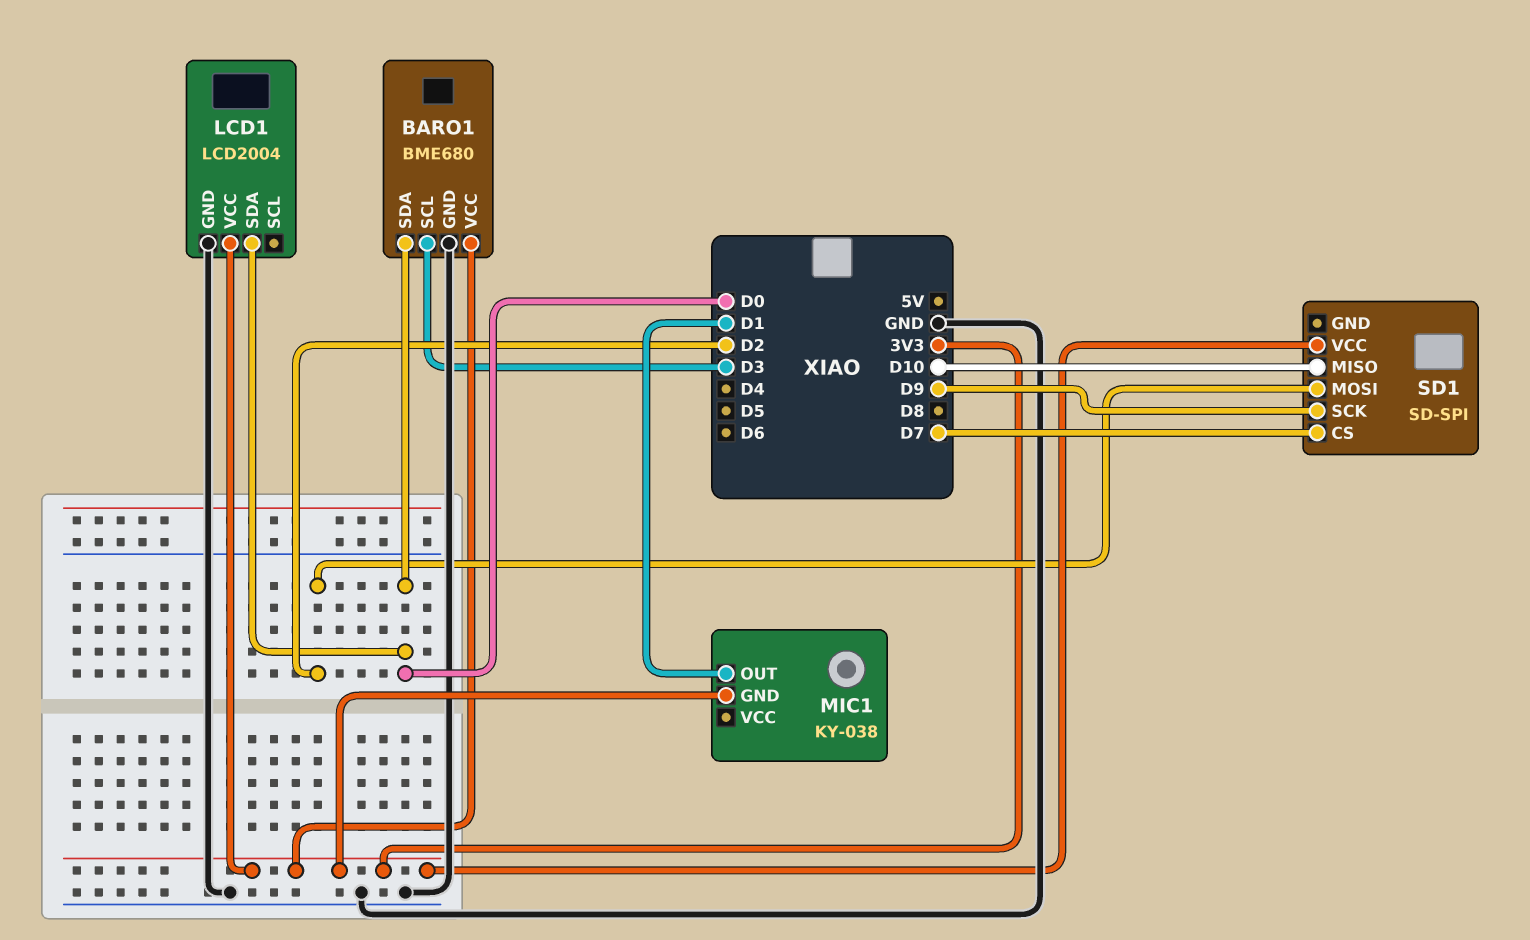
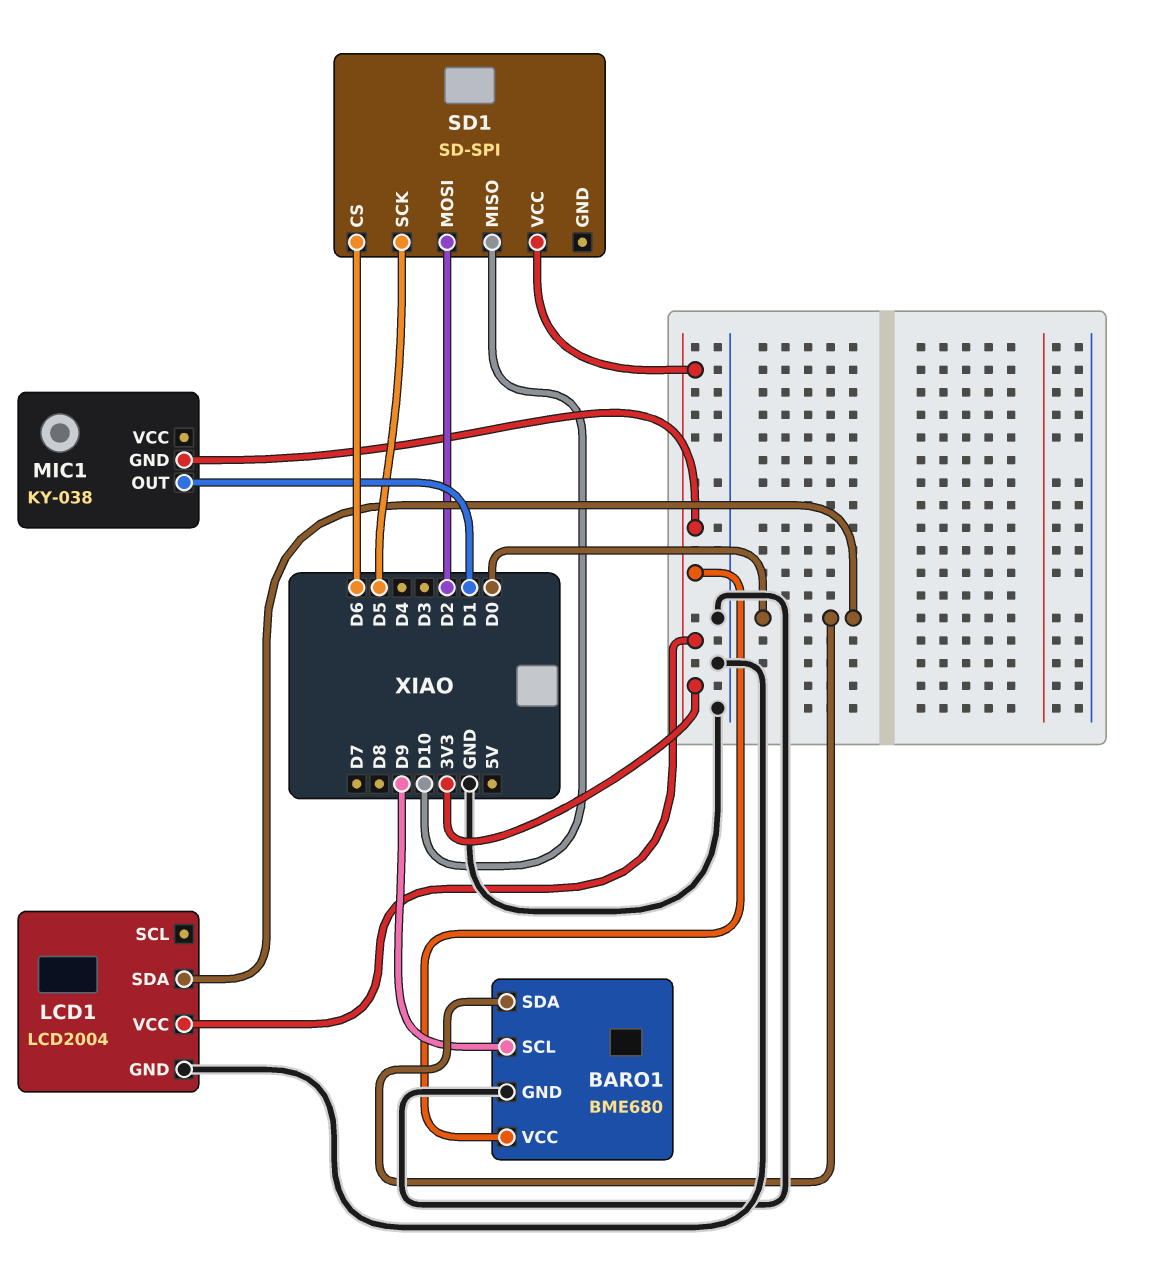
BARO1 pin SCL: D3 -> D9
SD1 pin CS: D7 -> D6
SD1 pin SCK: D9 -> D5

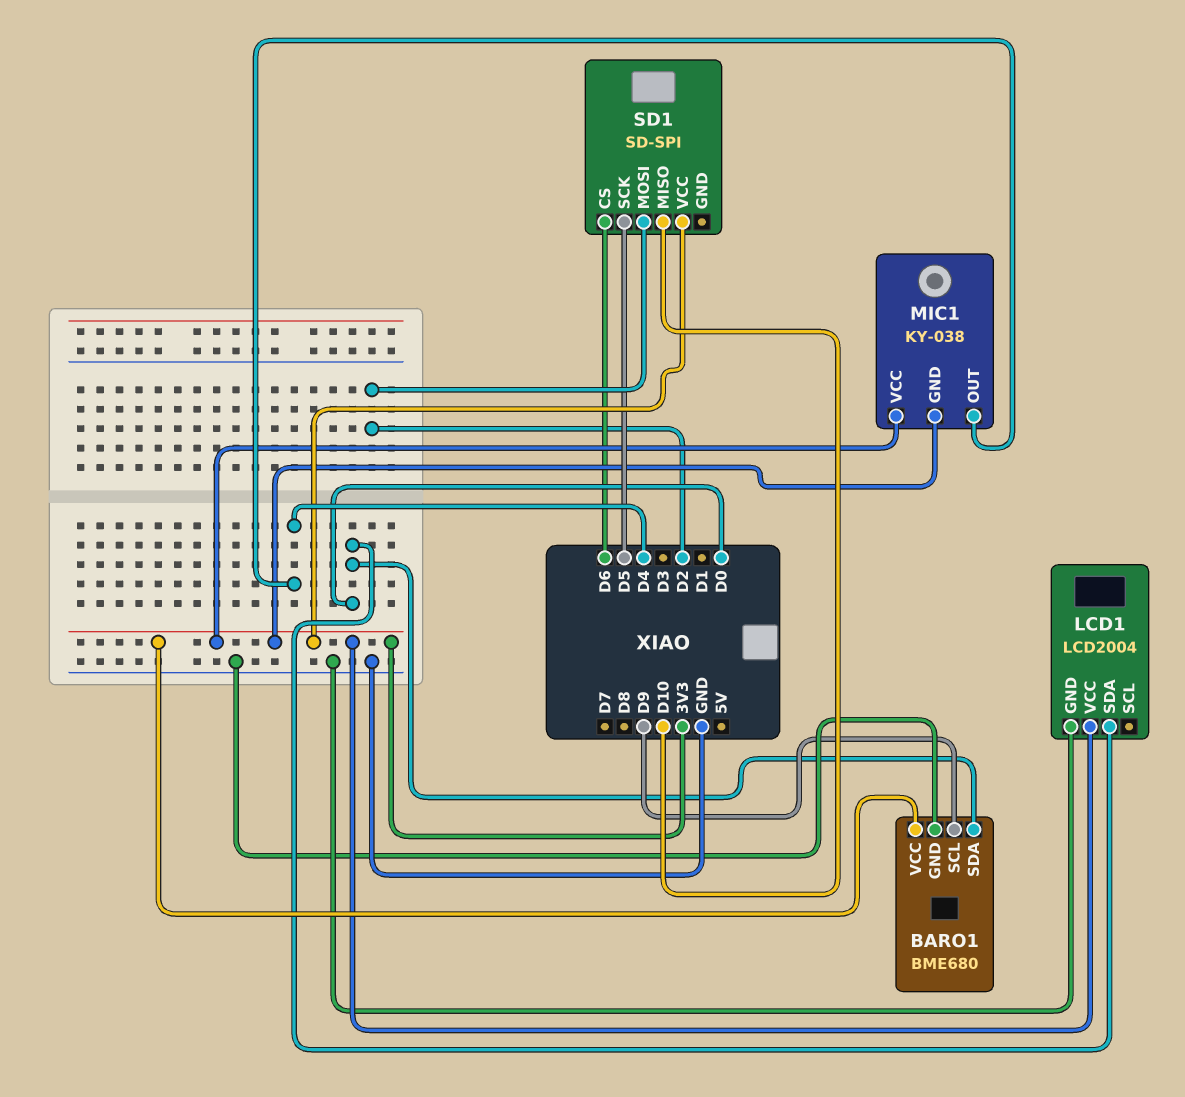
MIC1 pin OUT: D1 -> D4
MIC1 pin VCC: none -> 3V3

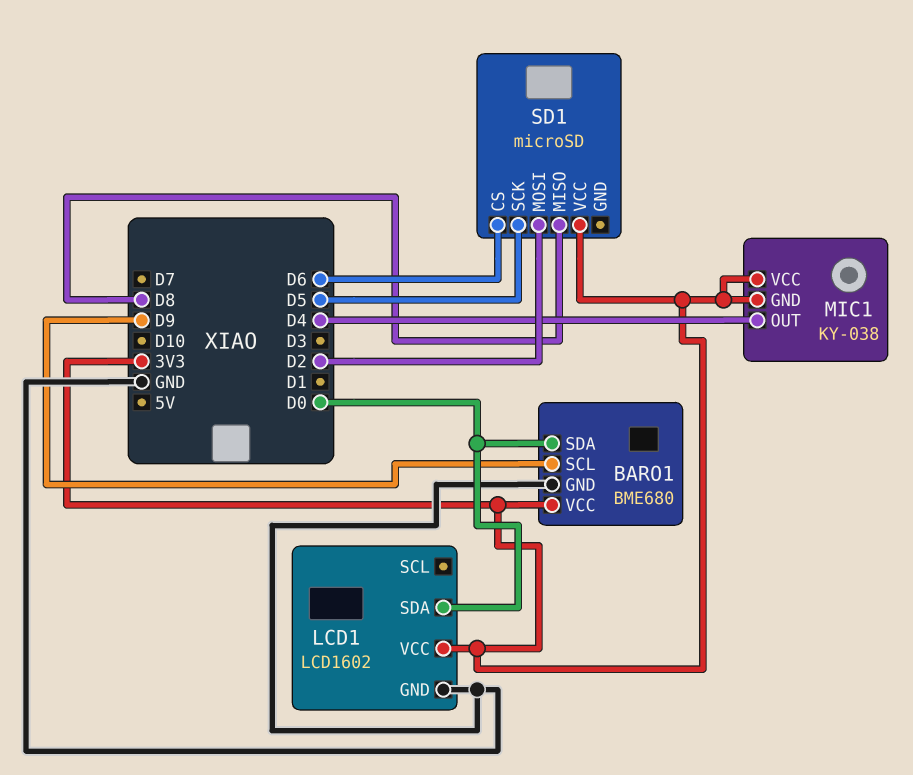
LCD1: LCD2004 -> LCD1602
SD1: SD-SPI -> microSD
SD1 pin MISO: D10 -> D8

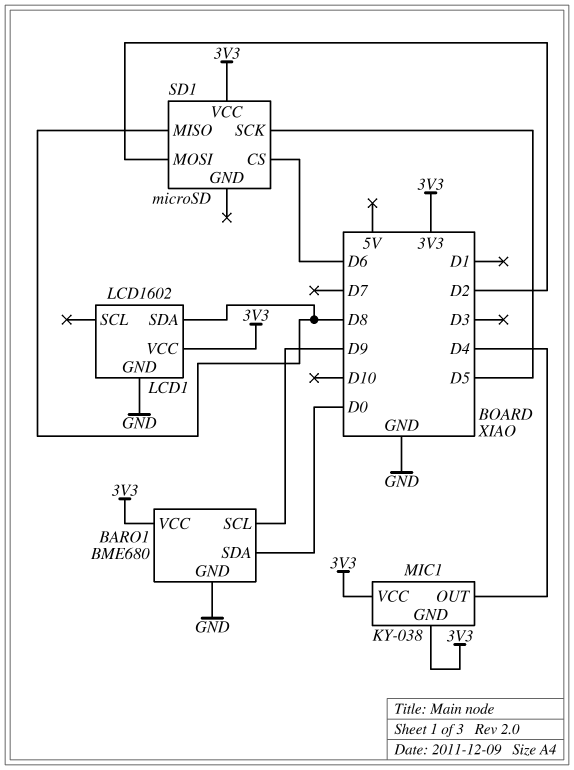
LCD1 pin SDA: D0 -> D8

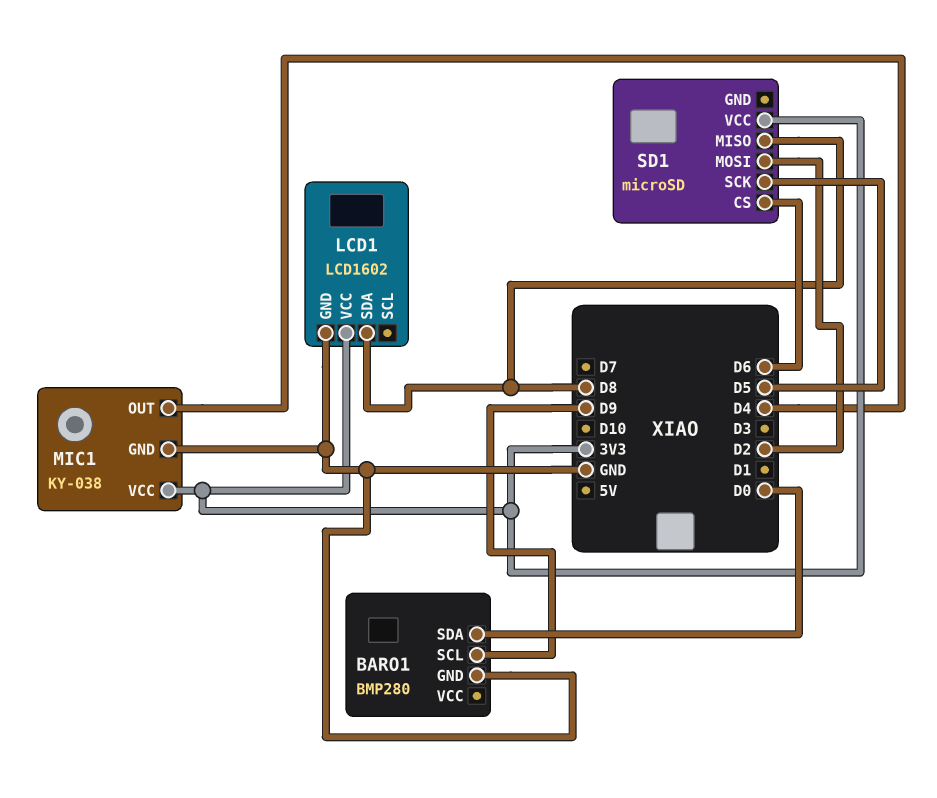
BARO1: BME680 -> BMP280
BARO1 pin VCC: 3V3 -> none
MIC1 pin GND: 3V3 -> GND

